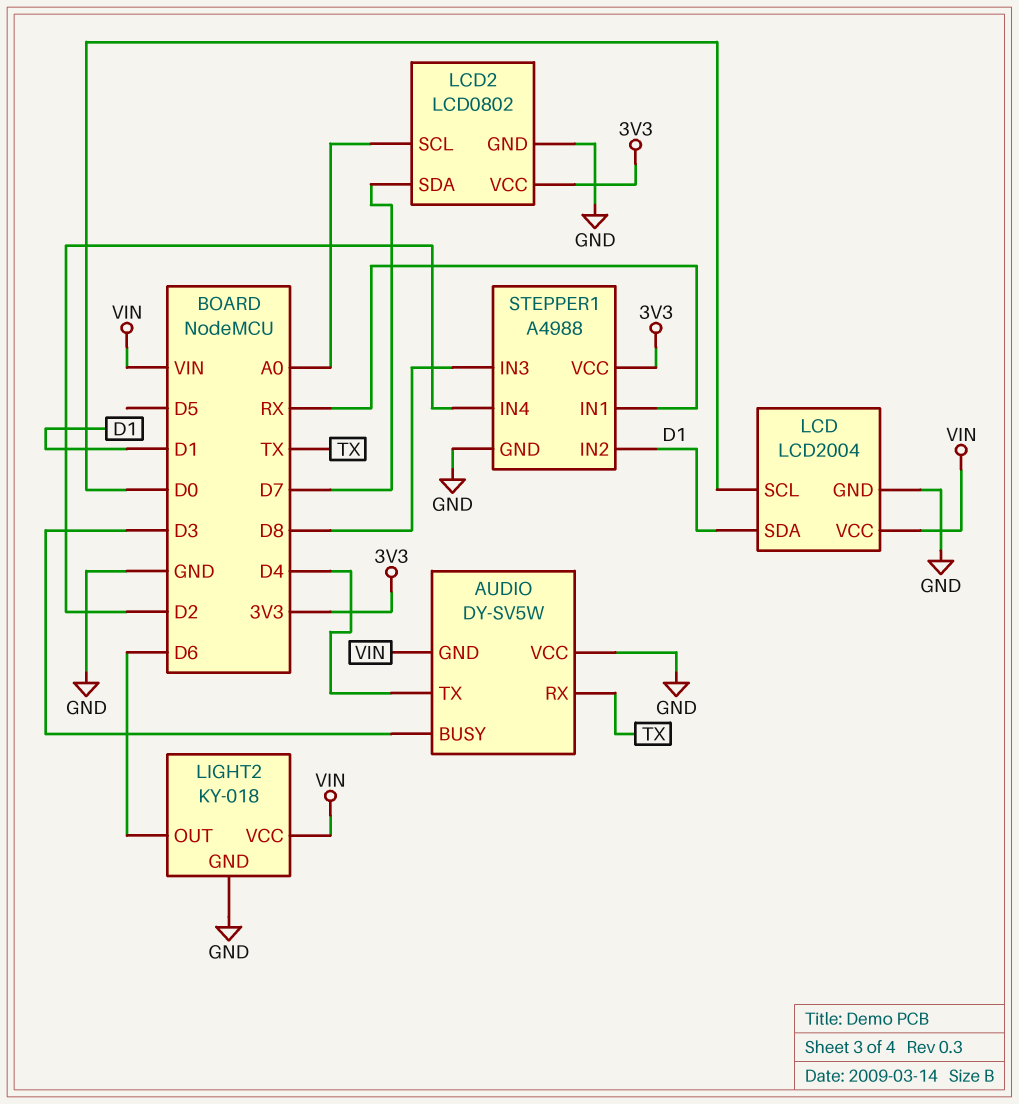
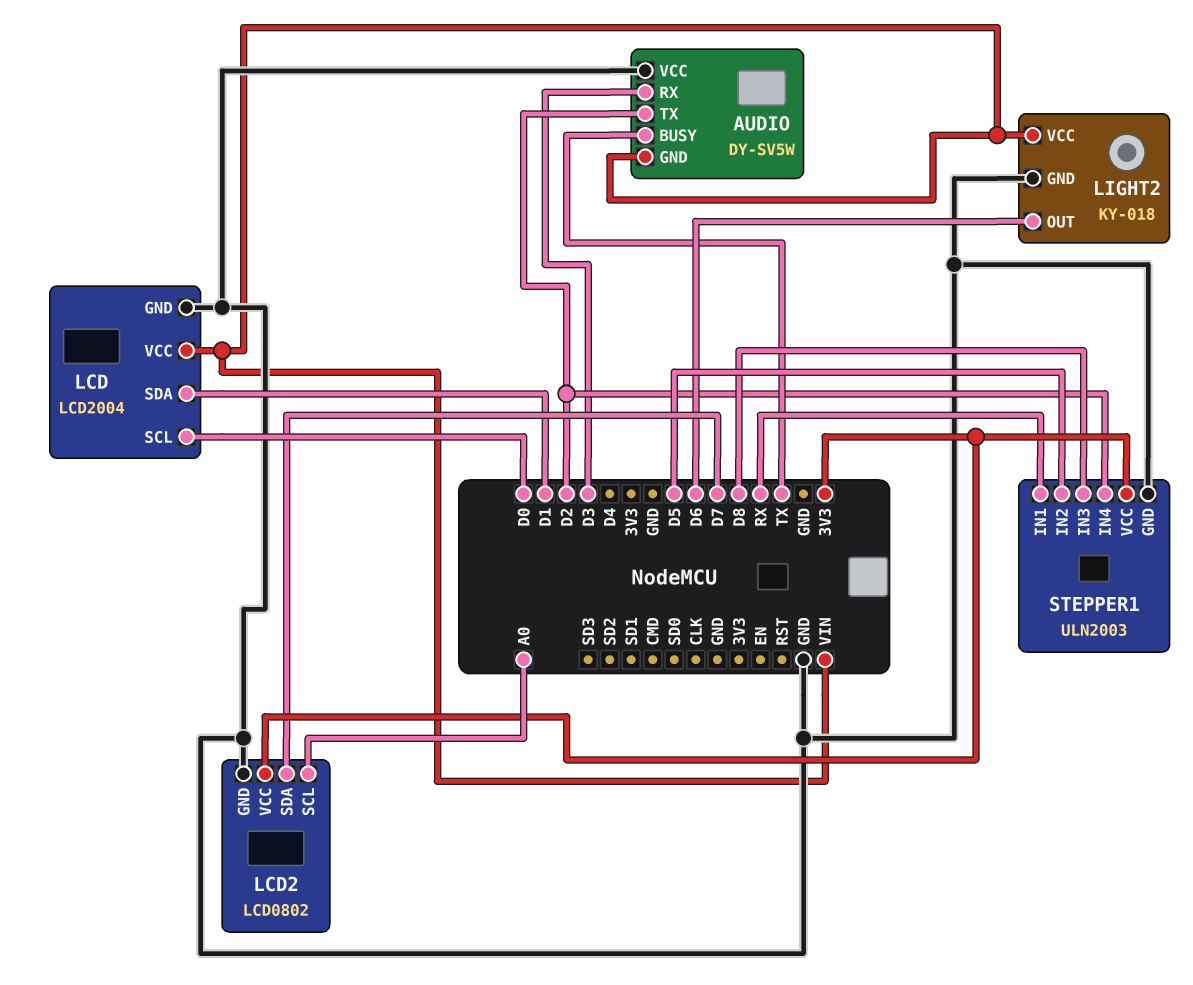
AUDIO pin BUSY: D3 -> TX
AUDIO pin RX: TX -> D3
AUDIO pin TX: D4 -> D2
STEPPER1: A4988 -> ULN2003
STEPPER1 pin IN2: D1 -> D5

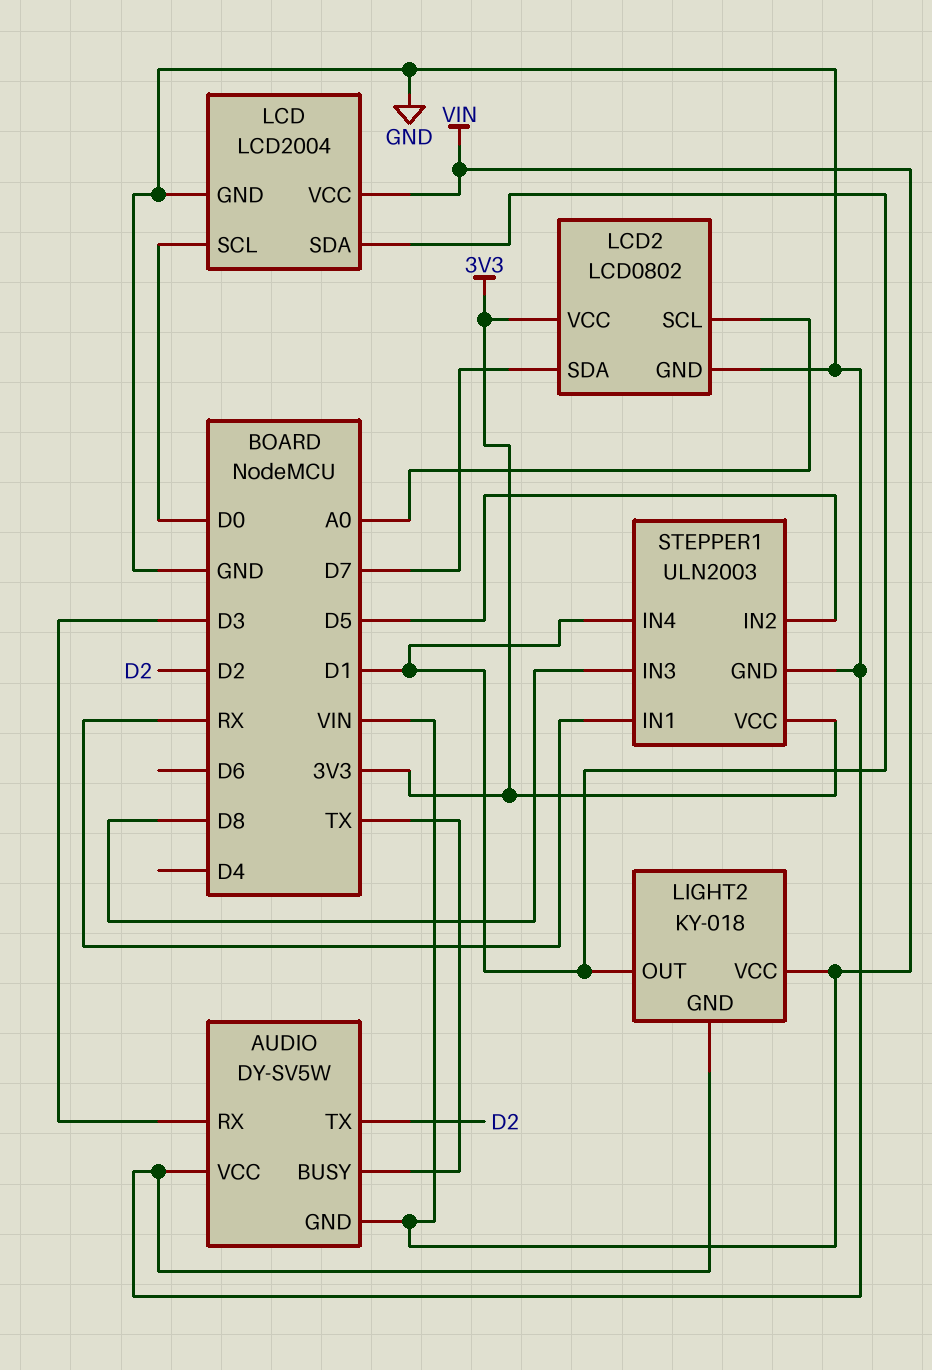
LIGHT2 pin OUT: D6 -> D1
STEPPER1 pin IN4: D2 -> D1

